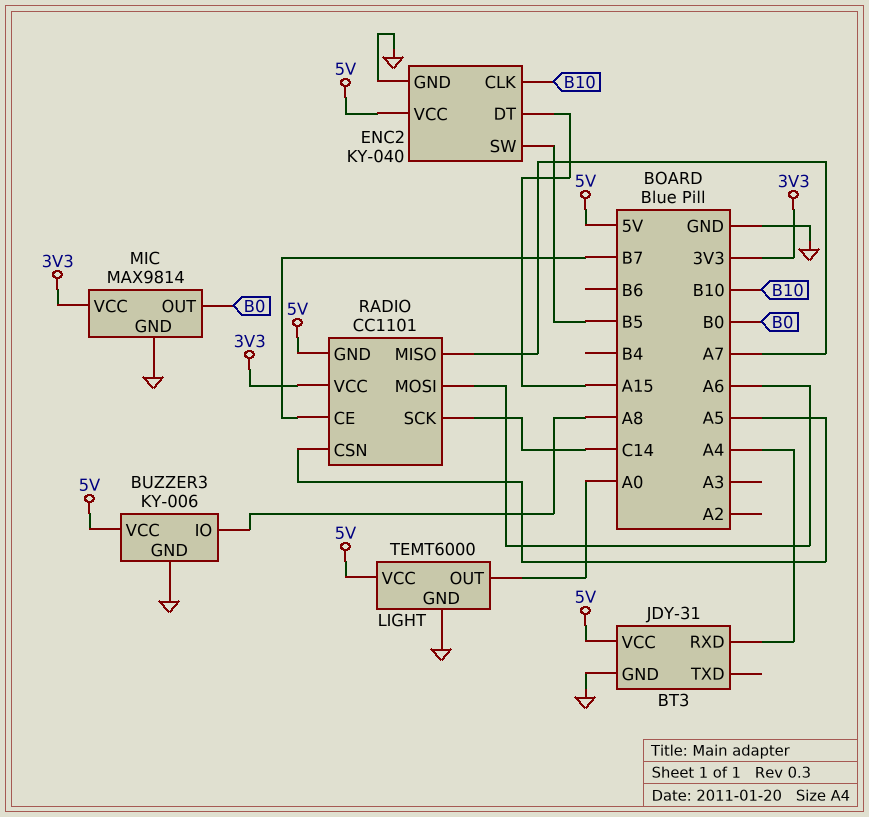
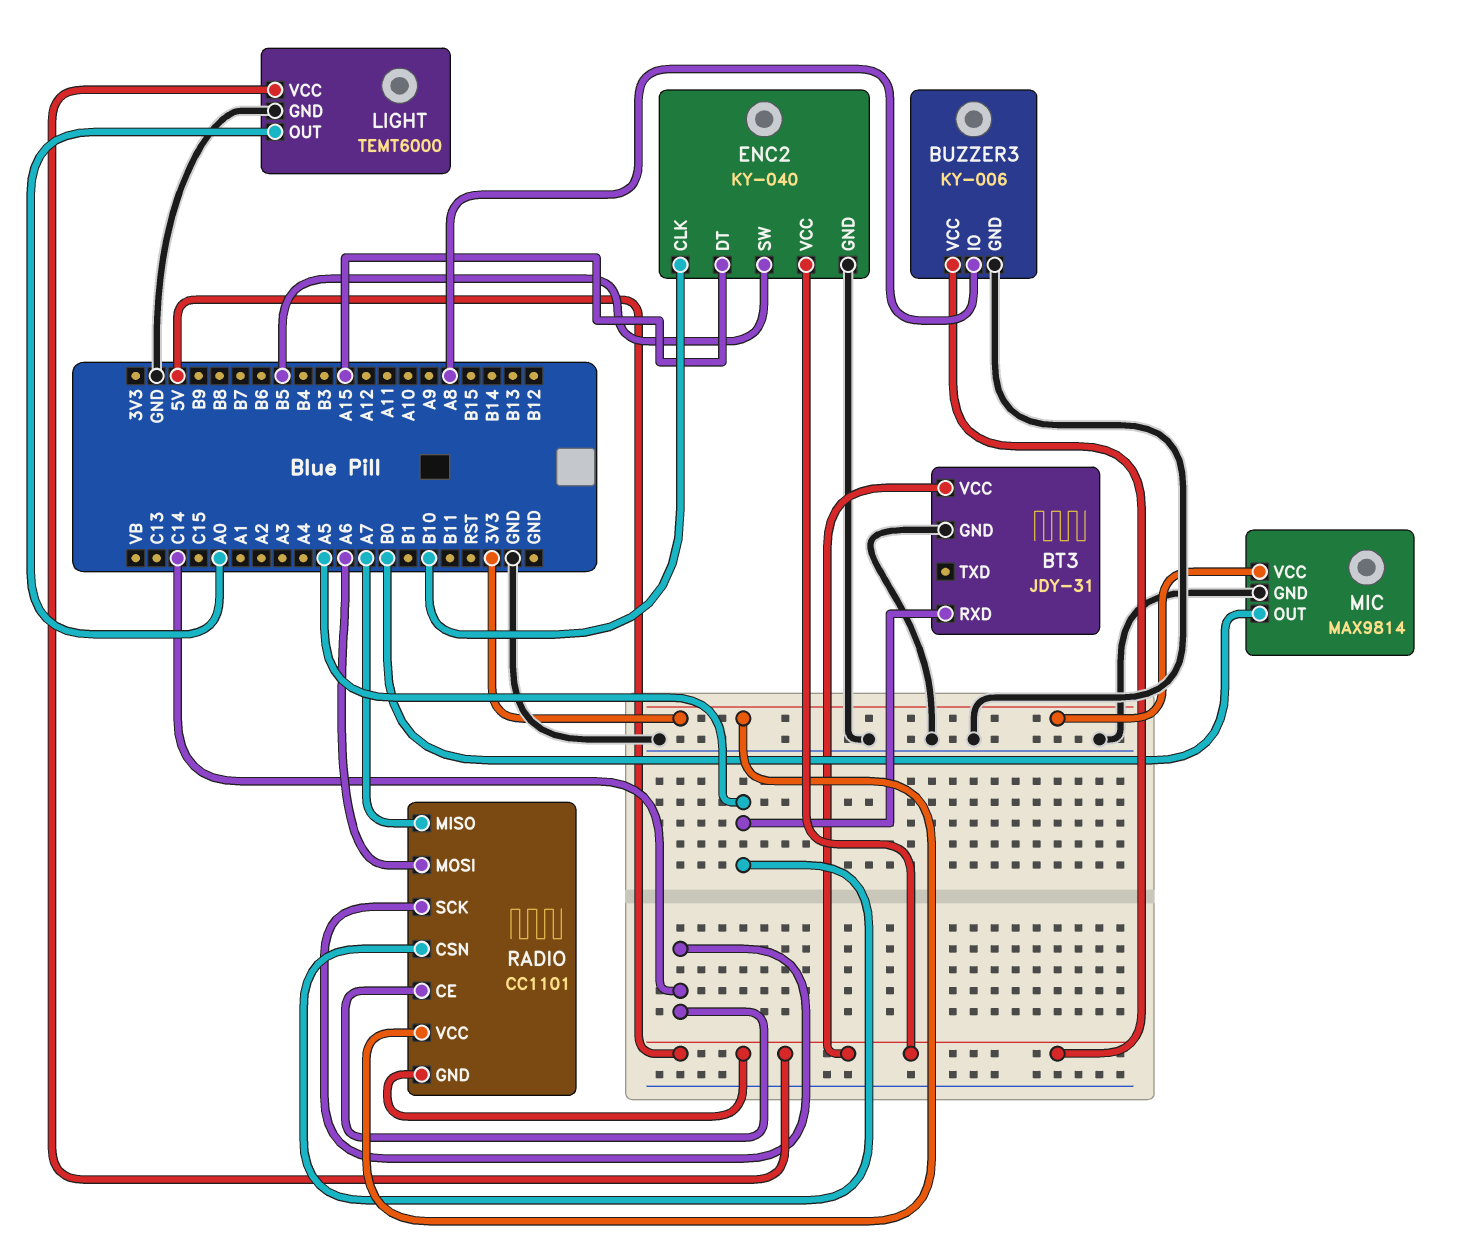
BT3 pin RXD: A4 -> A5
RADIO pin CE: B7 -> C14

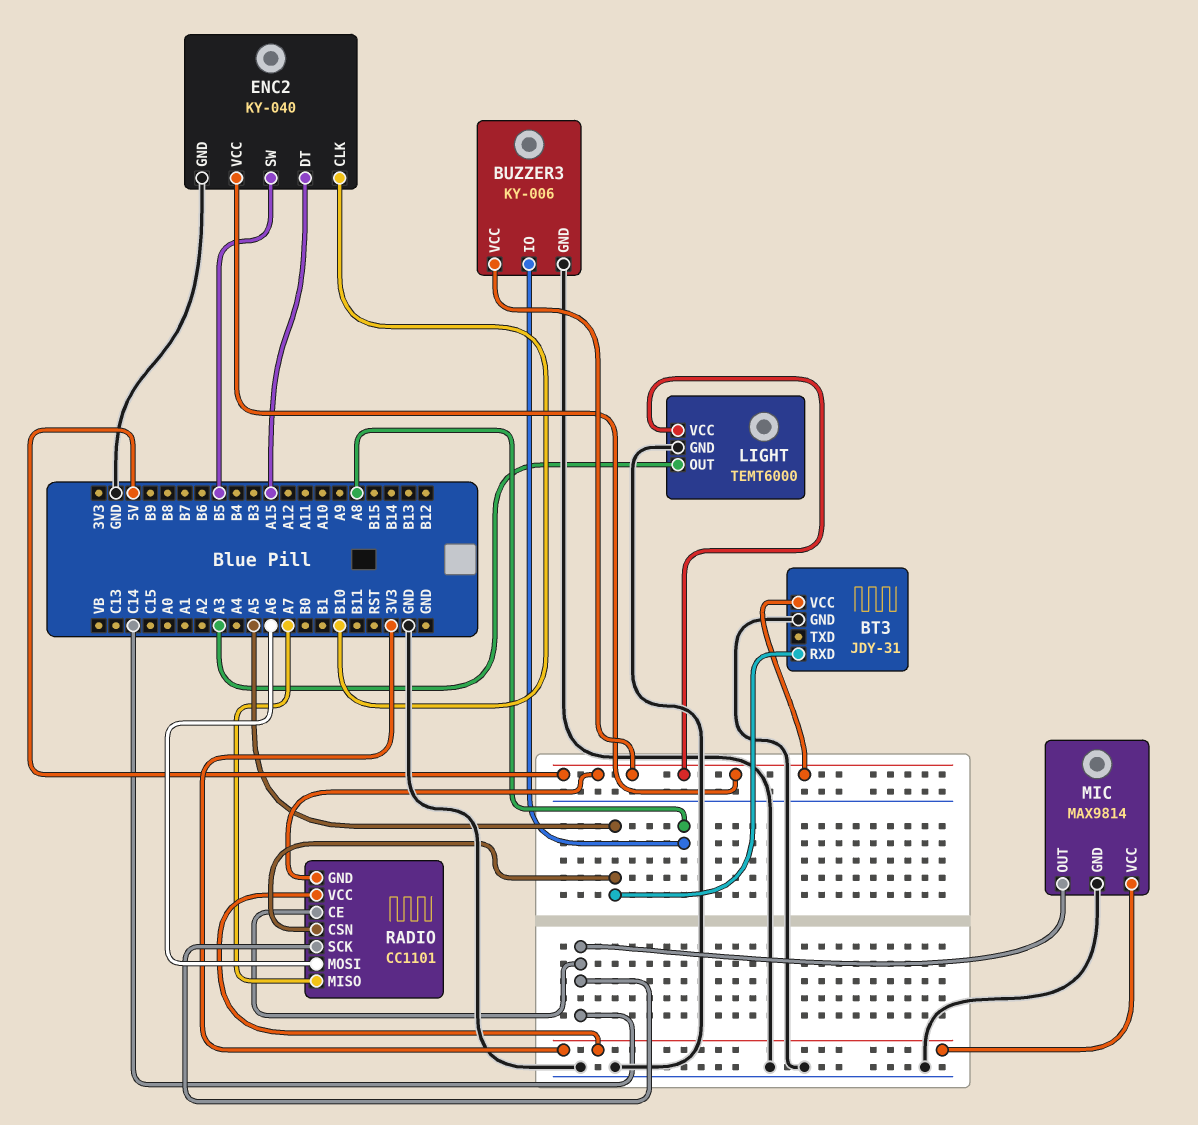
LIGHT pin OUT: A0 -> A3
MIC pin OUT: B0 -> C14

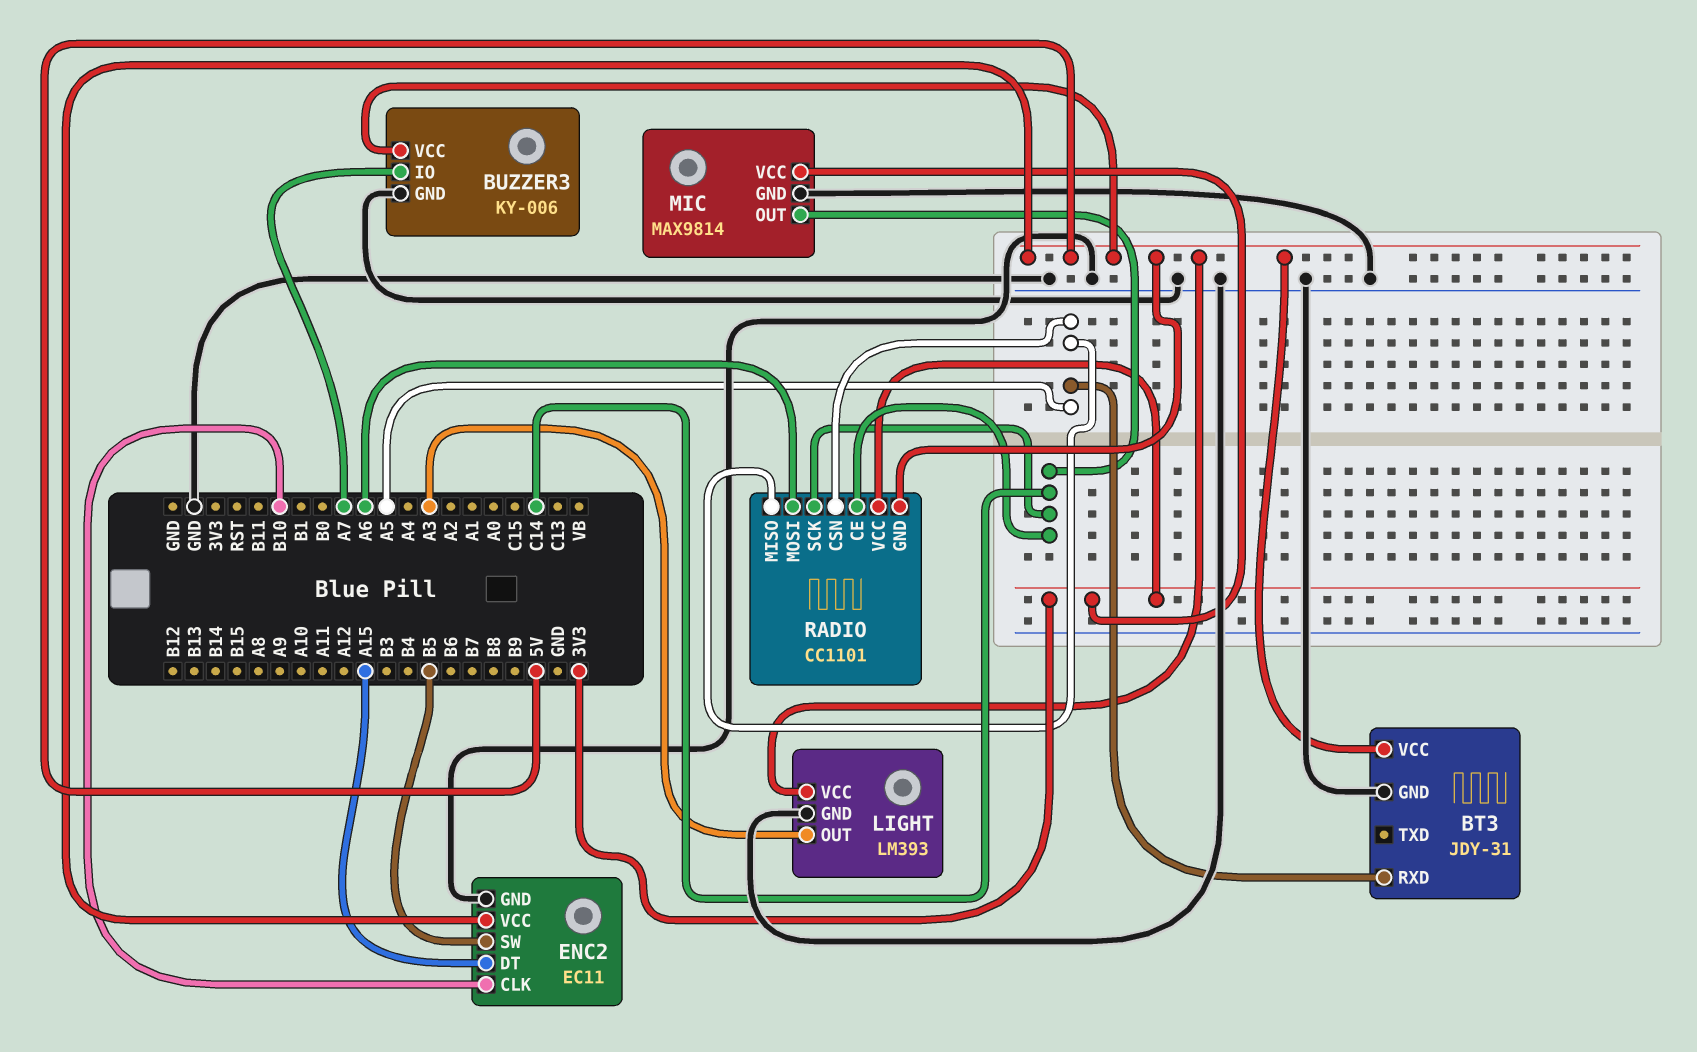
BUZZER3 pin IO: A8 -> A7
ENC2: KY-040 -> EC11
LIGHT: TEMT6000 -> LM393
RADIO pin MISO: A7 -> A5

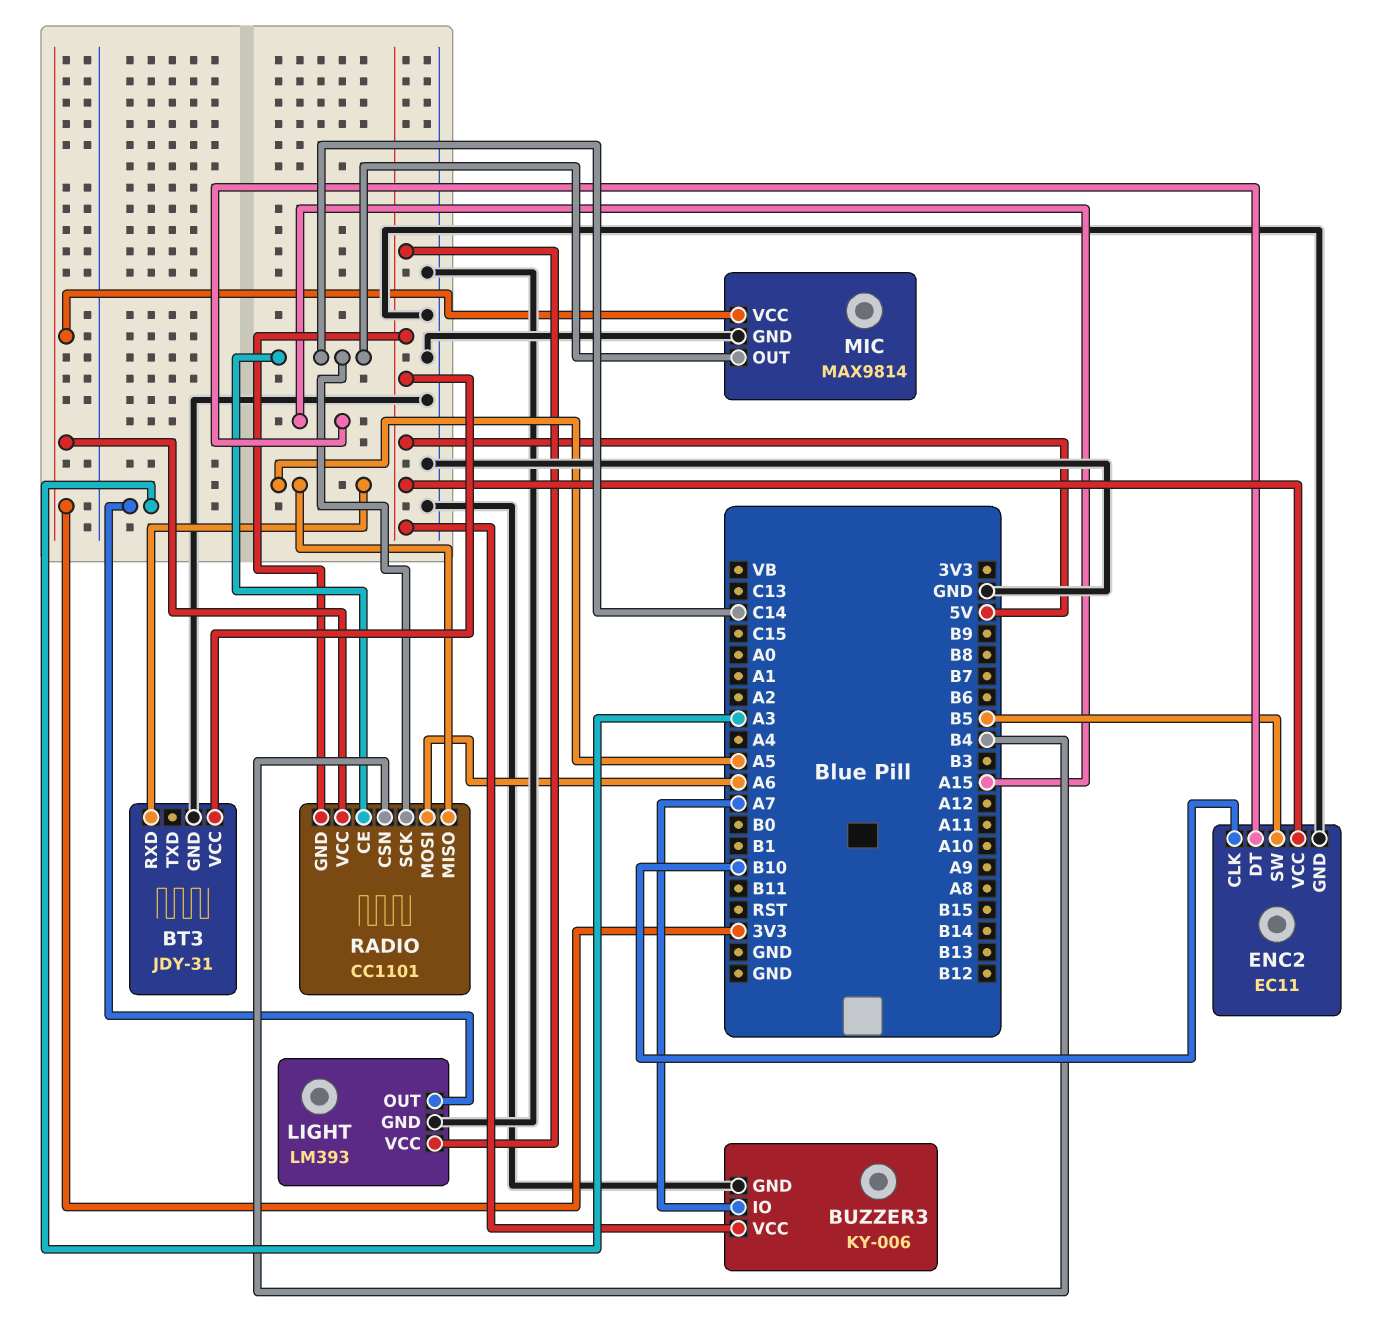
RADIO pin CSN: A5 -> B4

